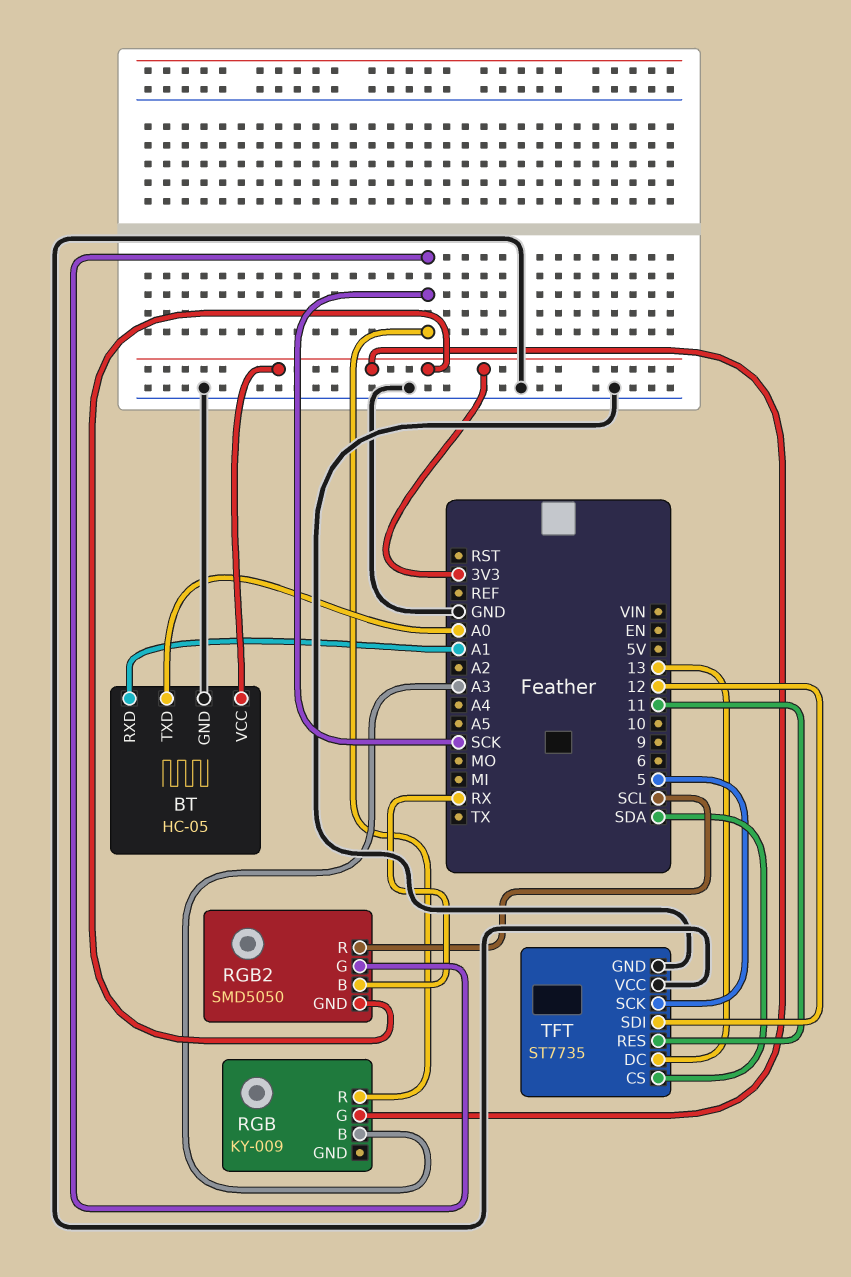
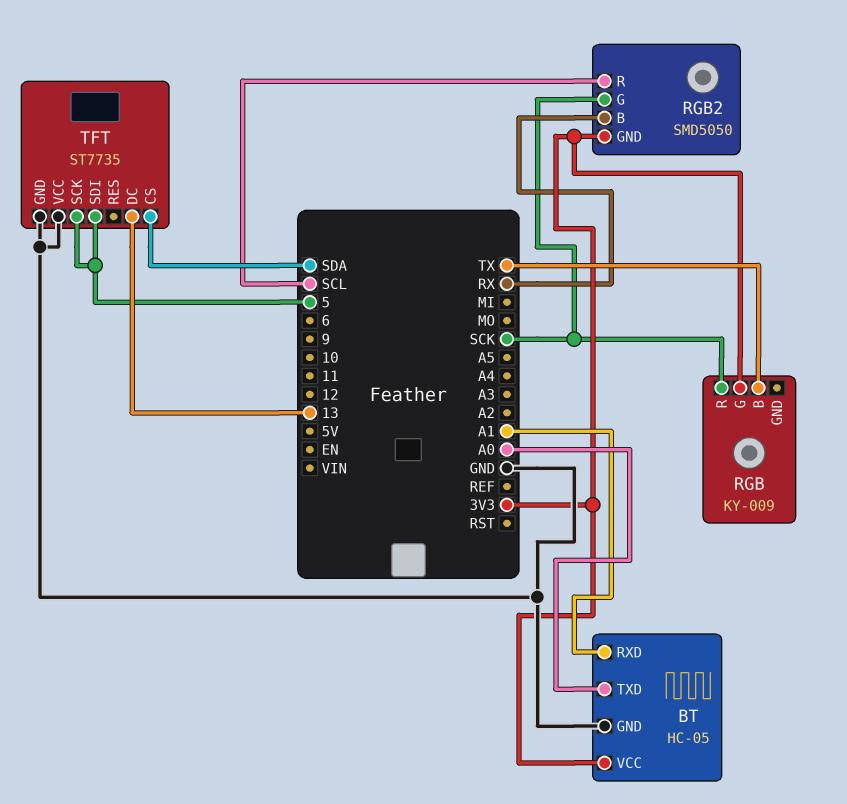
RGB pin B: A3 -> TX
TFT pin RES: 11 -> none
TFT pin SDI: 12 -> 5

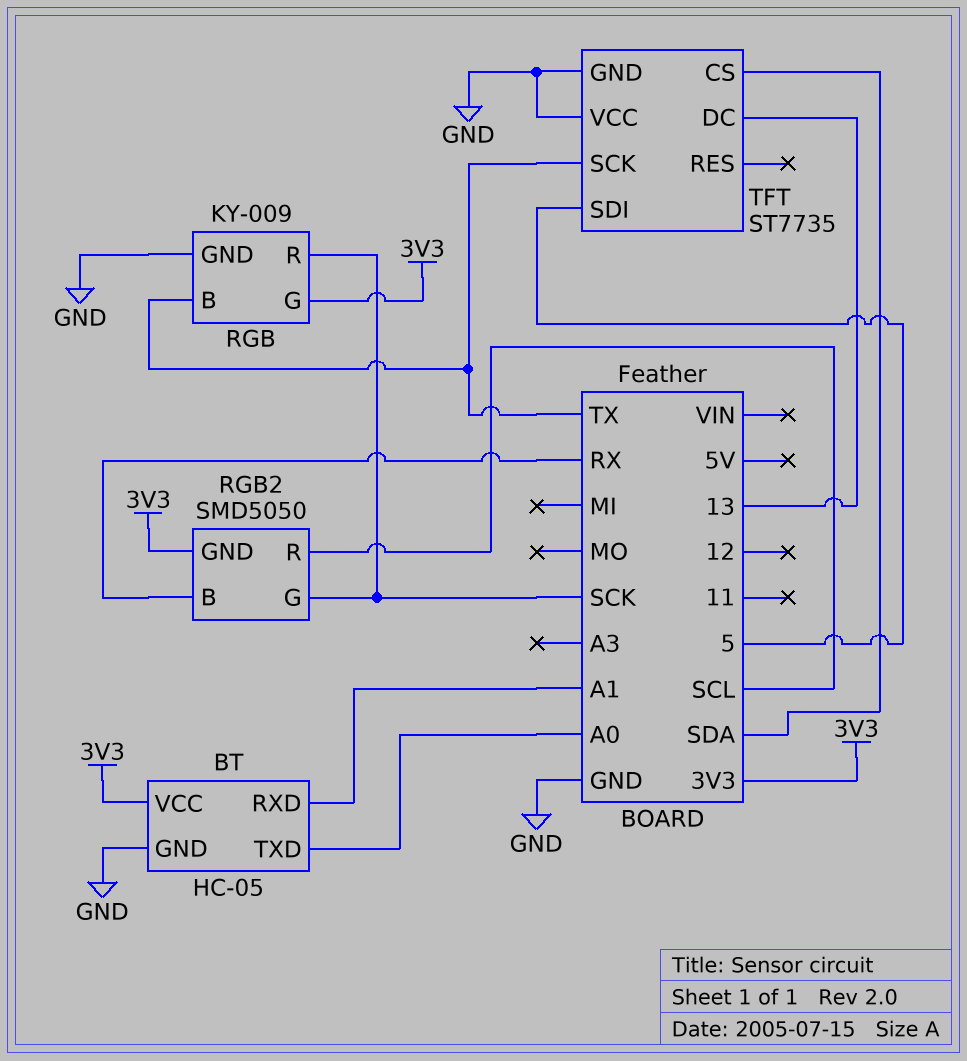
RGB pin GND: none -> GND
TFT pin SCK: 5 -> TX

